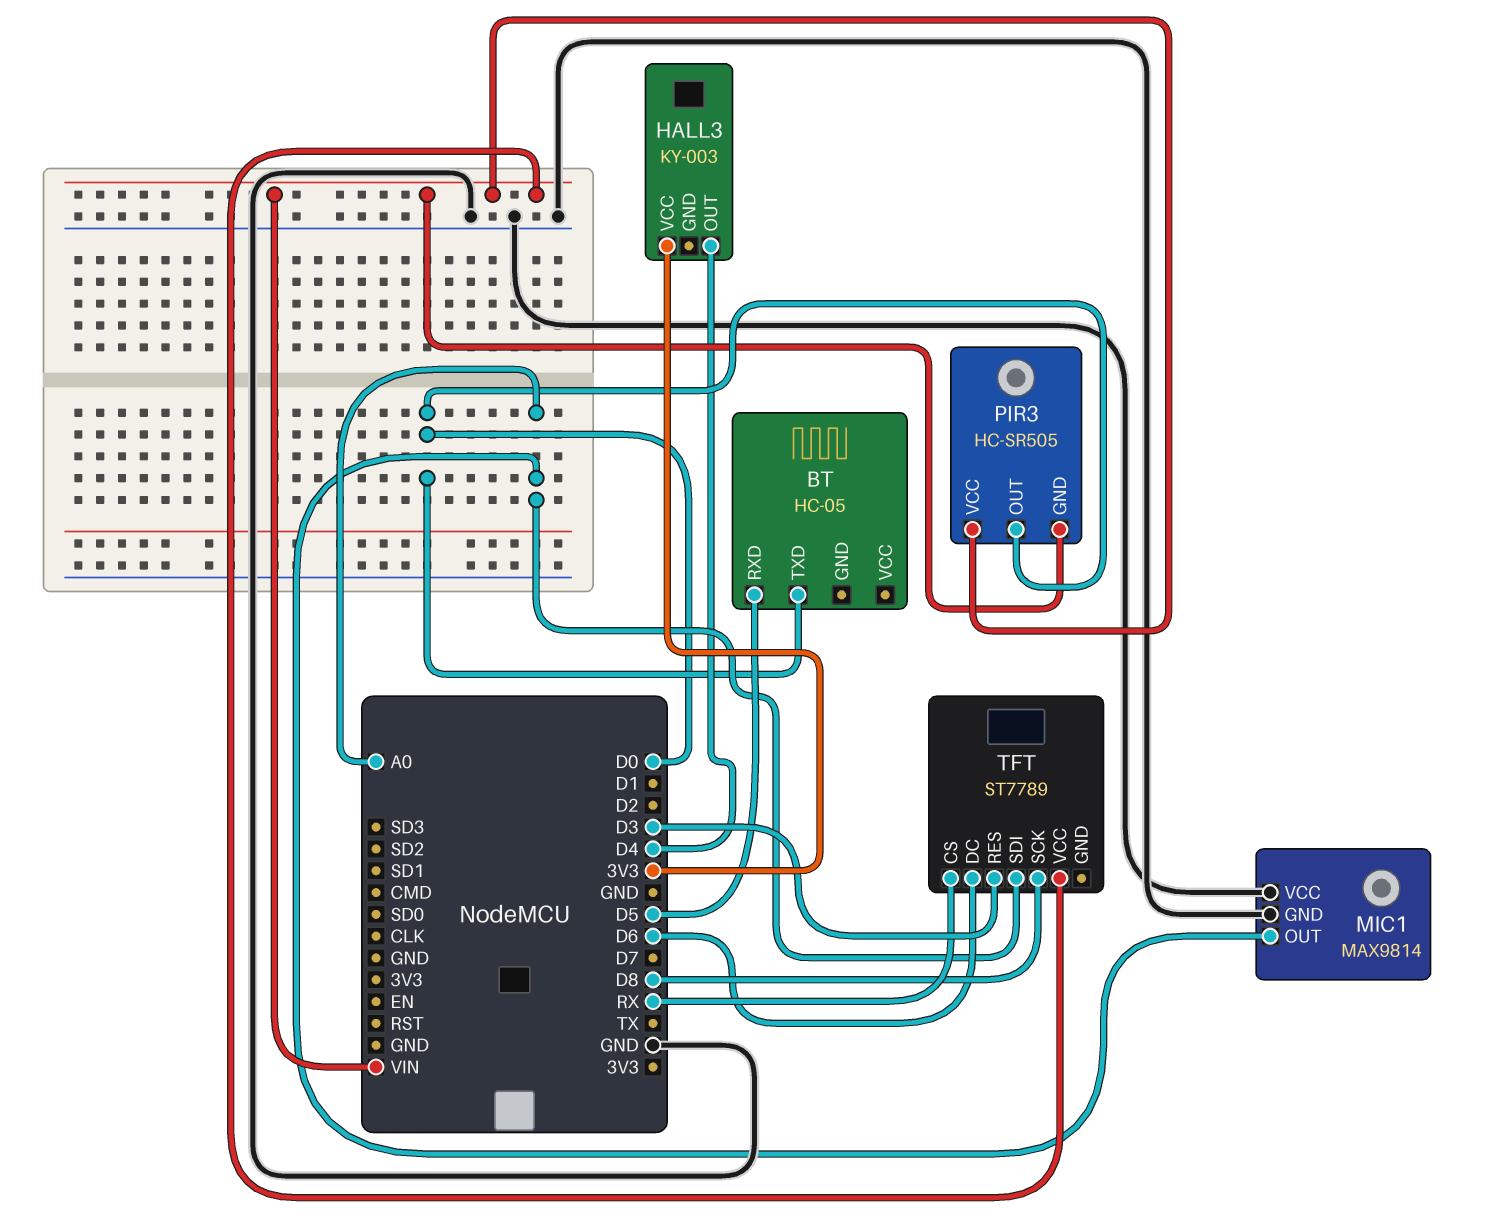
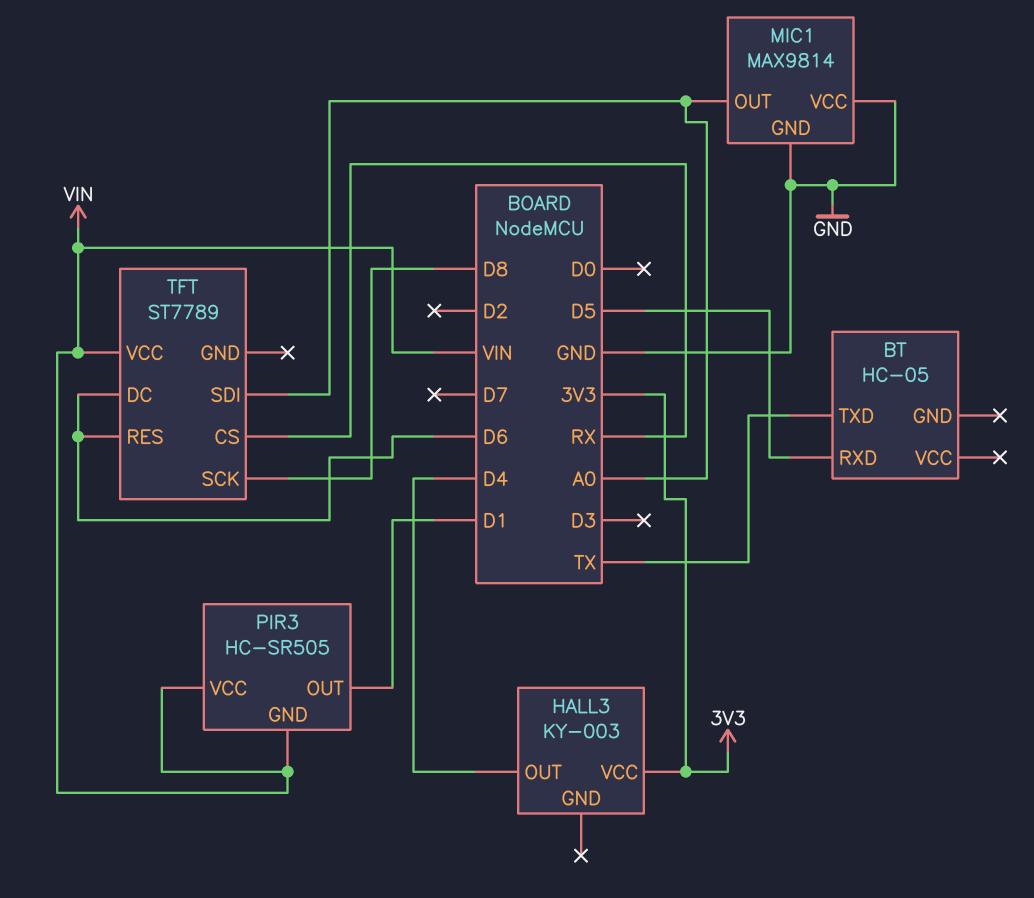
BT pin TXD: D0 -> TX
PIR3 pin OUT: D0 -> D1
TFT pin RES: D3 -> D6

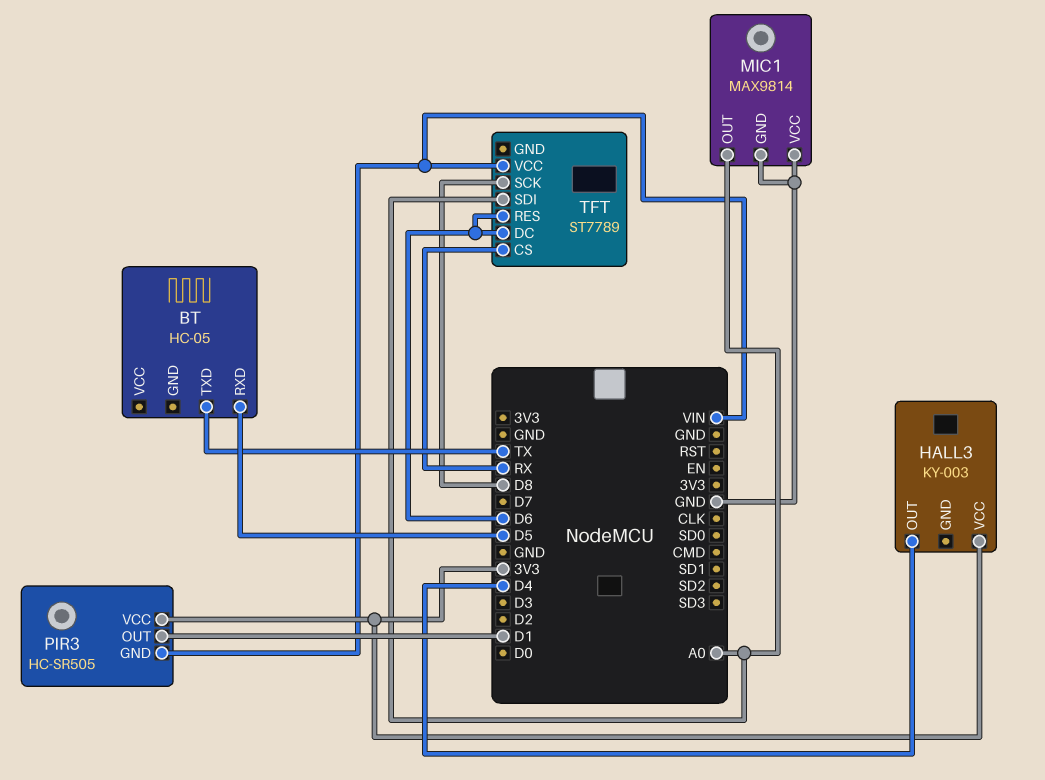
PIR3 pin VCC: VIN -> 3V3

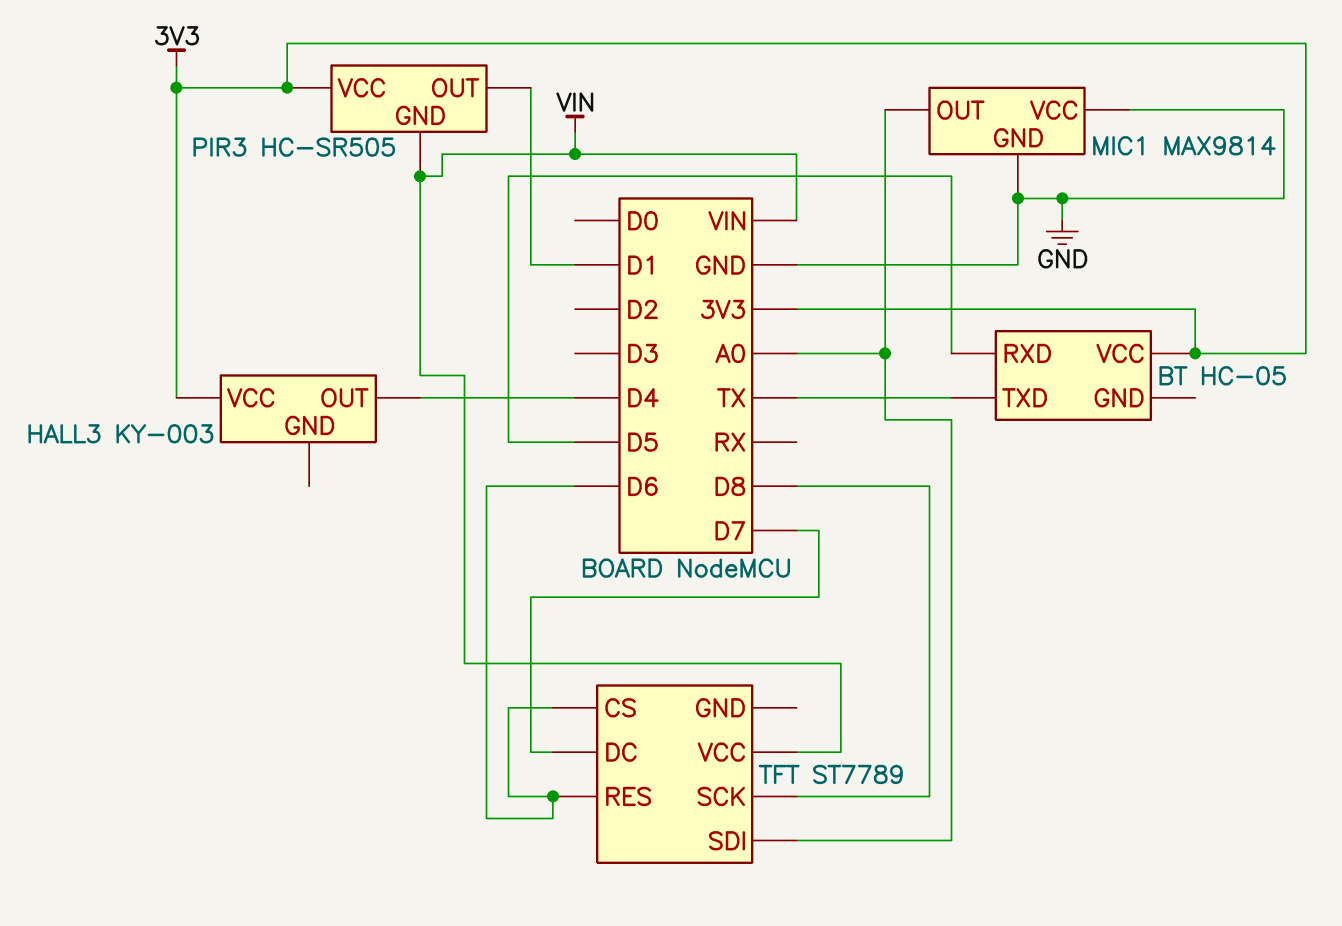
BT pin VCC: none -> 3V3
TFT pin CS: RX -> D6
TFT pin DC: D6 -> D7

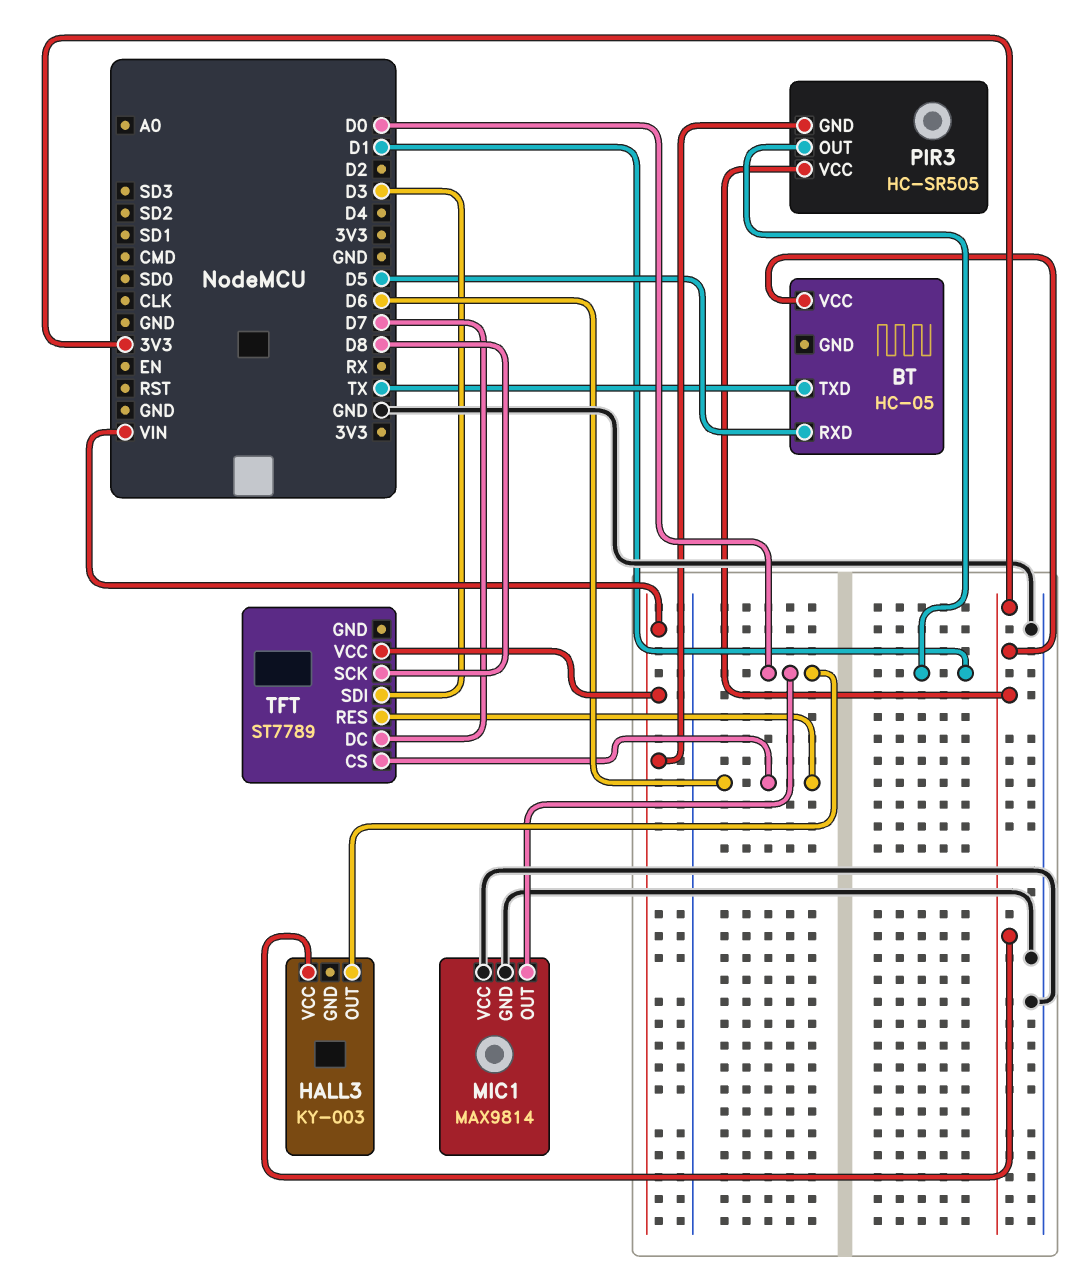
HALL3 pin OUT: D4 -> D0
MIC1 pin OUT: A0 -> D0
TFT pin SDI: A0 -> D3

